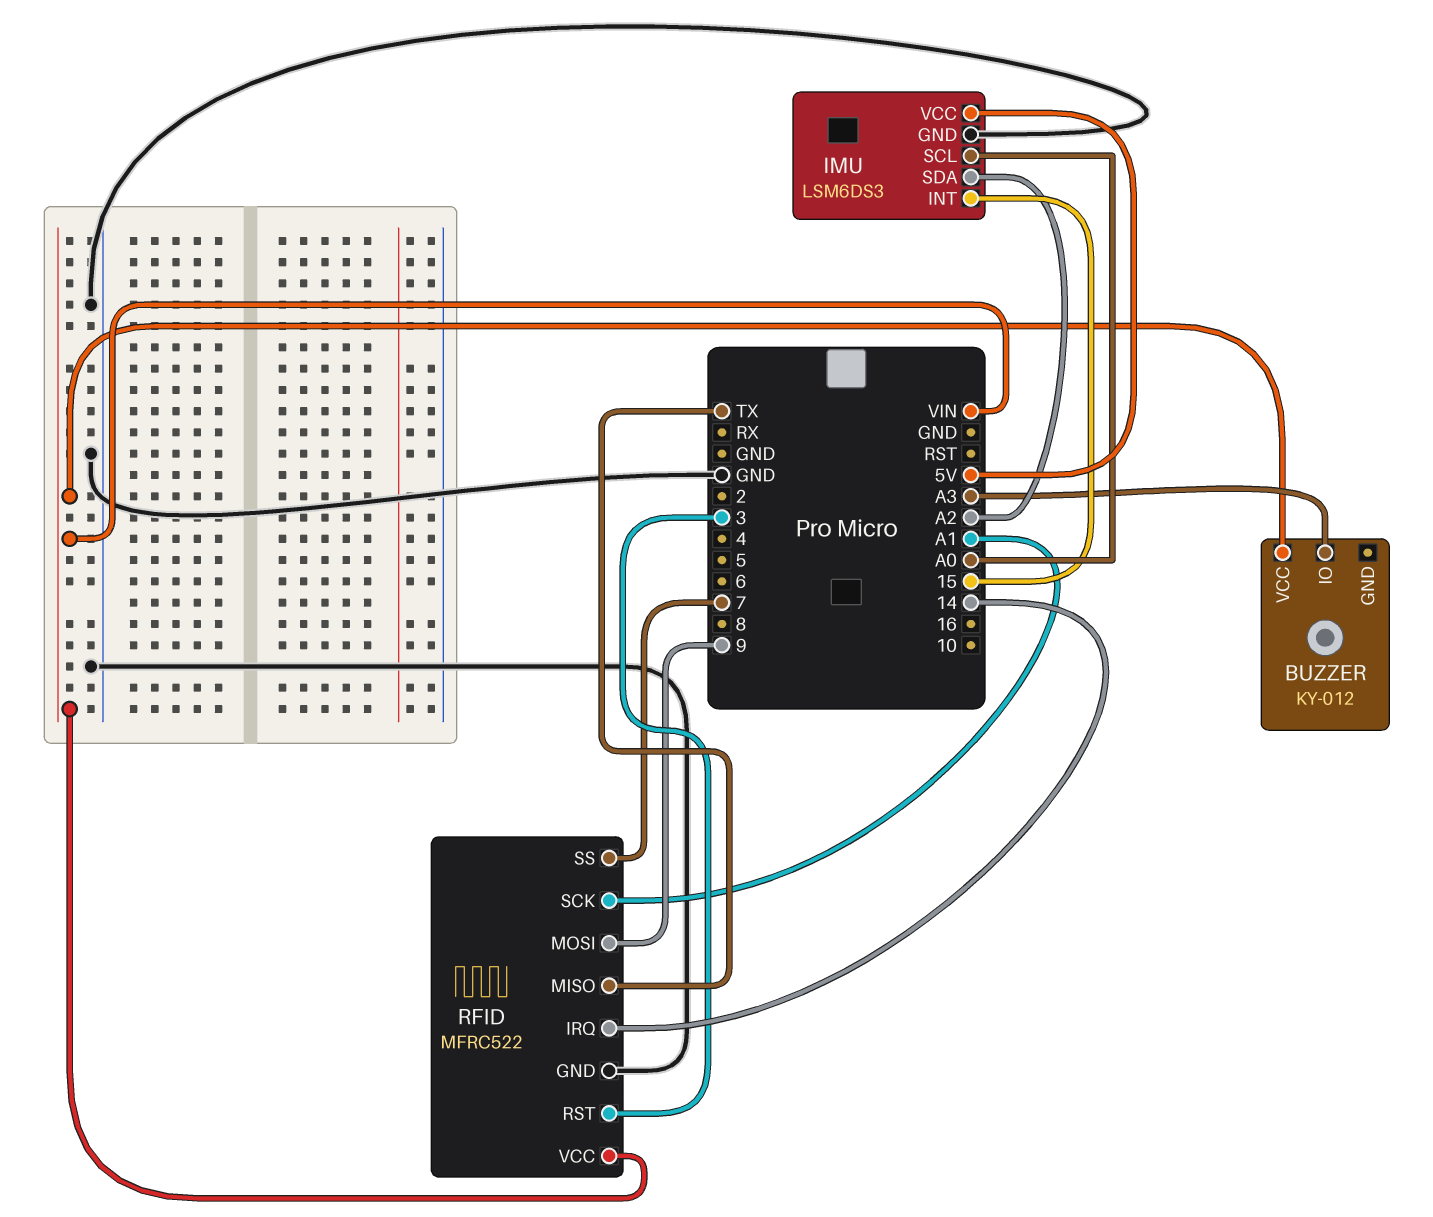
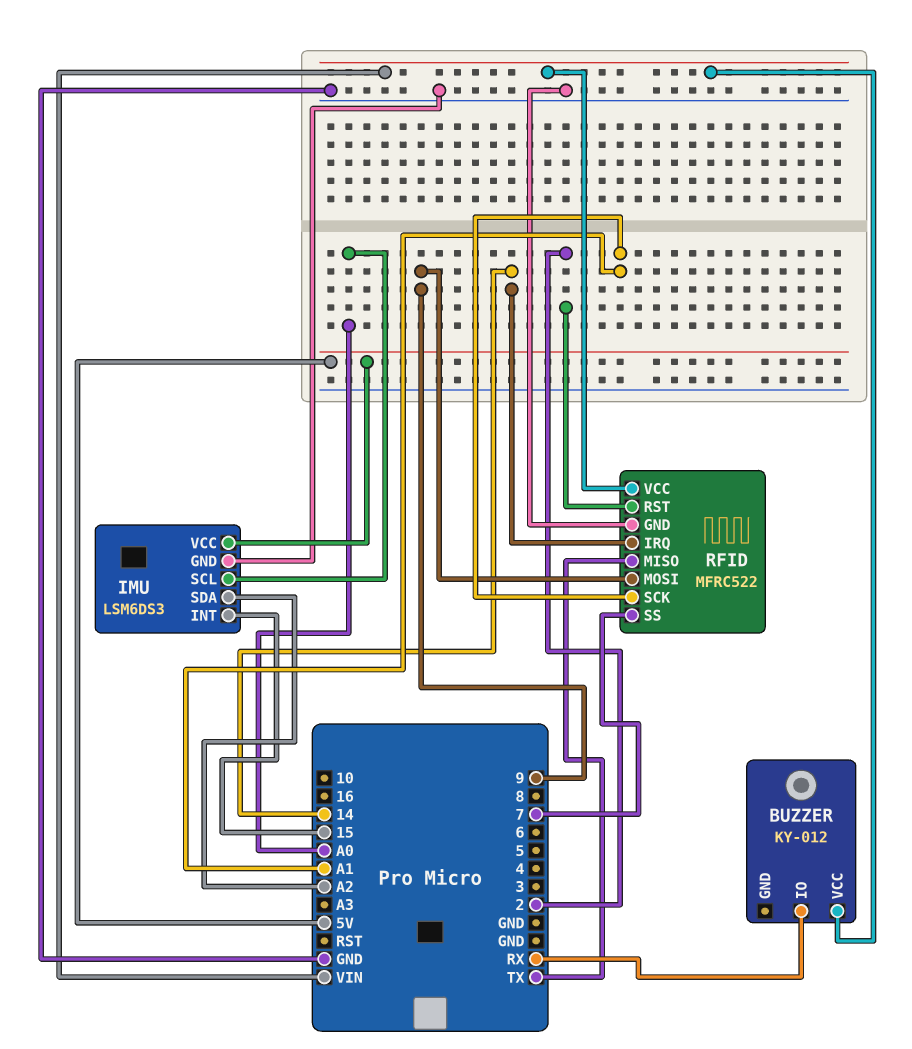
BUZZER pin IO: A3 -> RX
RFID pin RST: 3 -> 2

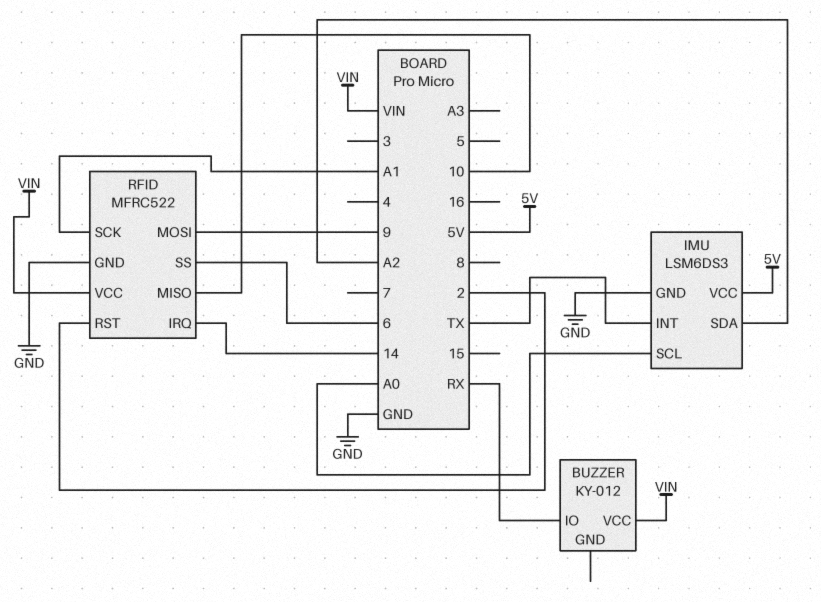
IMU pin INT: 15 -> TX
RFID pin MISO: TX -> 10
RFID pin SS: 7 -> 6

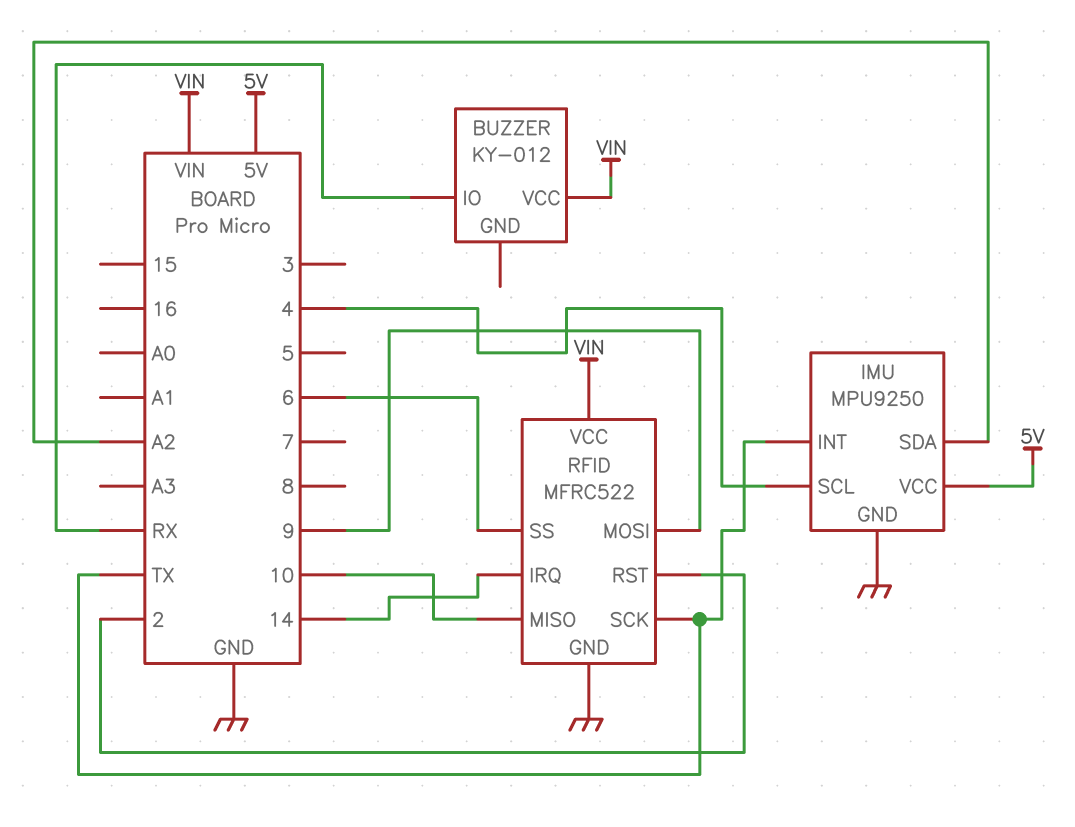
IMU: LSM6DS3 -> MPU9250
IMU pin SCL: A0 -> 4
RFID pin SCK: A1 -> TX

